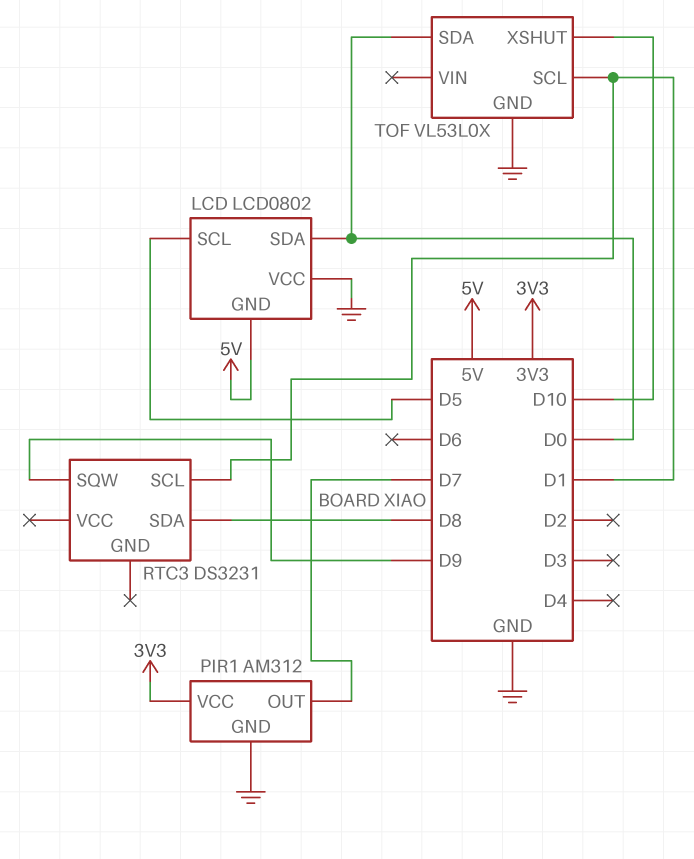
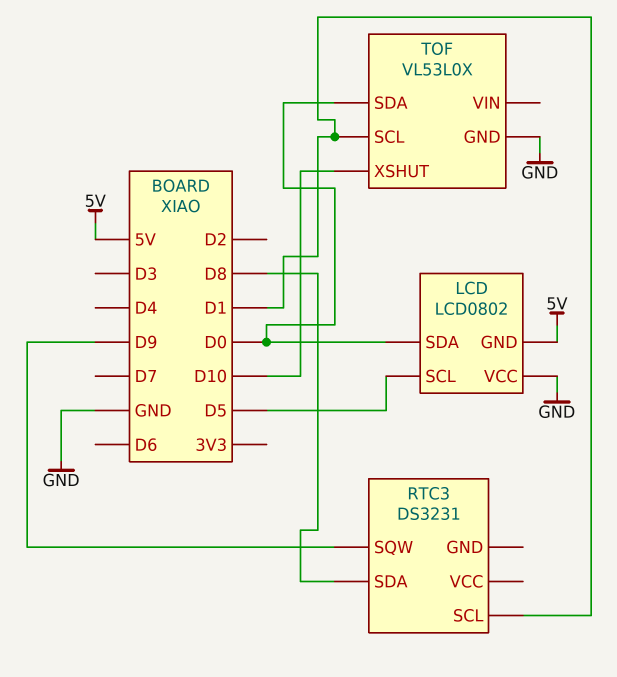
PIR1: AM312 -> none
PIR1 pin GND: GND -> none
PIR1 pin OUT: D7 -> none
PIR1 pin VCC: 3V3 -> none

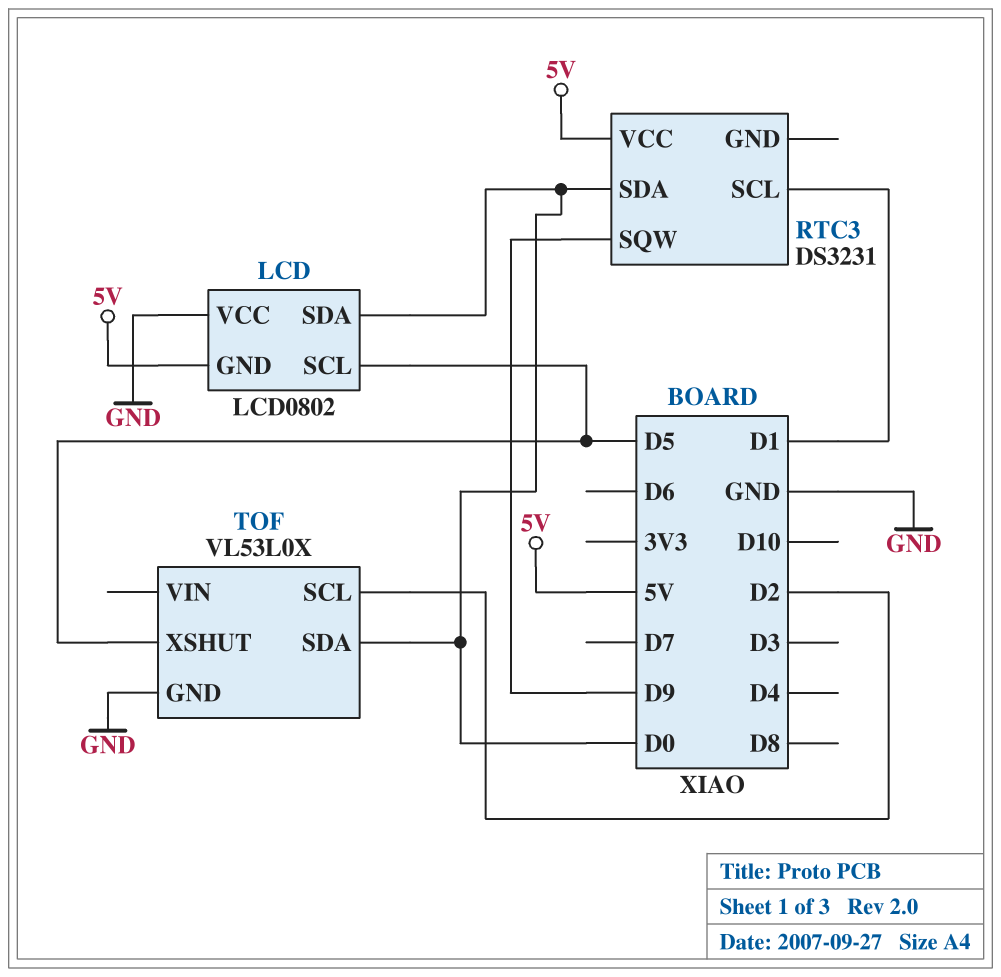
RTC3 pin SDA: D8 -> D0
RTC3 pin VCC: none -> 5V
TOF pin SCL: D1 -> D2
TOF pin XSHUT: D10 -> D5

